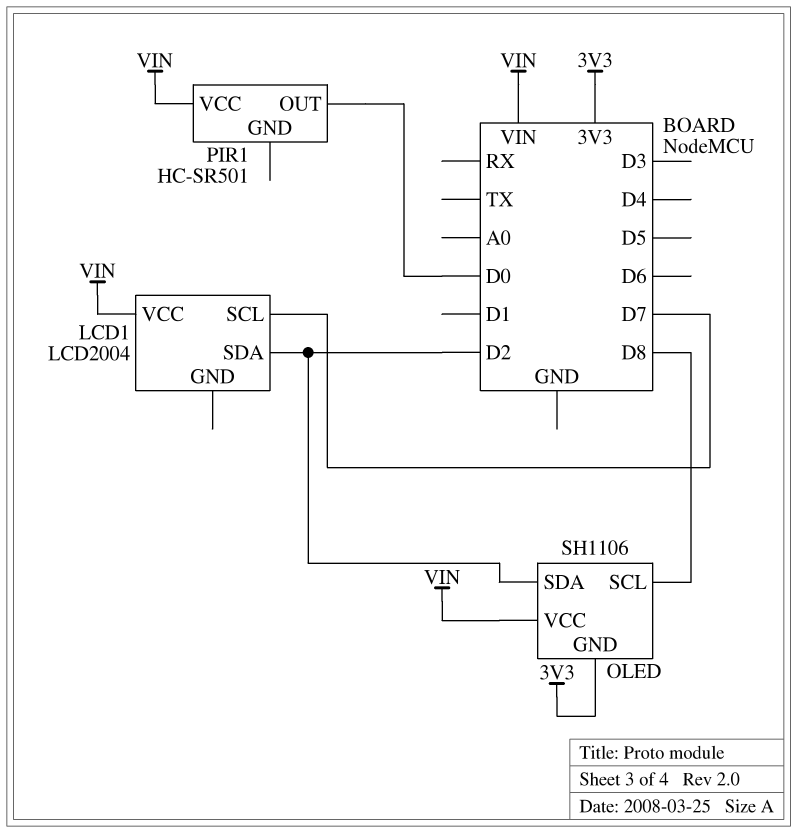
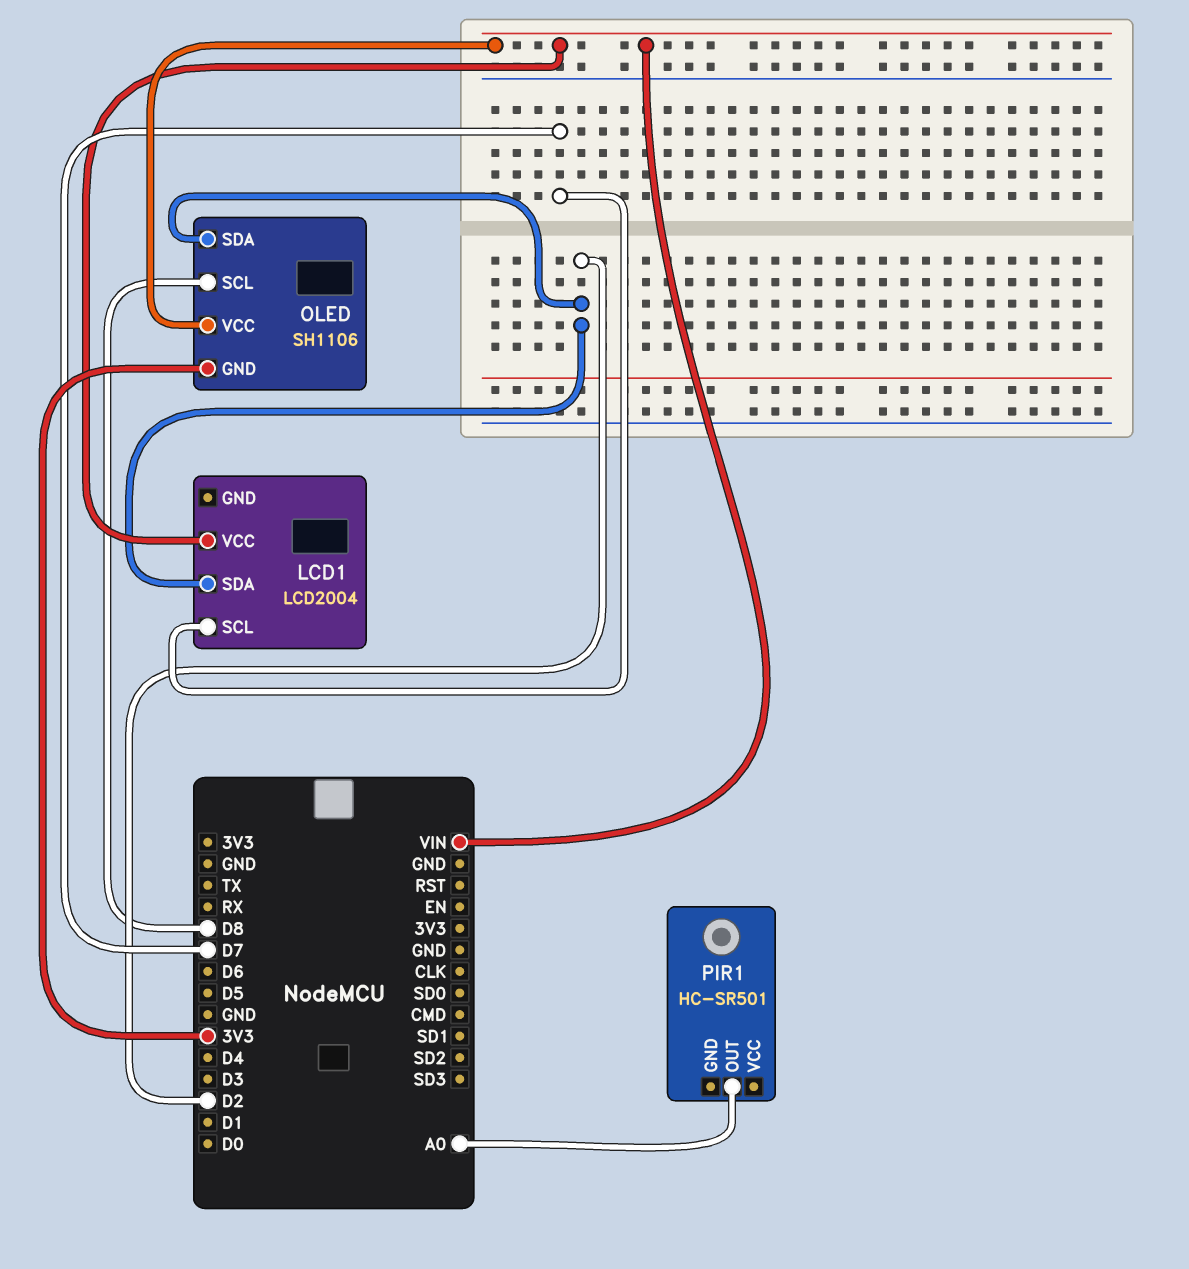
PIR1 pin OUT: D0 -> A0
PIR1 pin VCC: VIN -> none

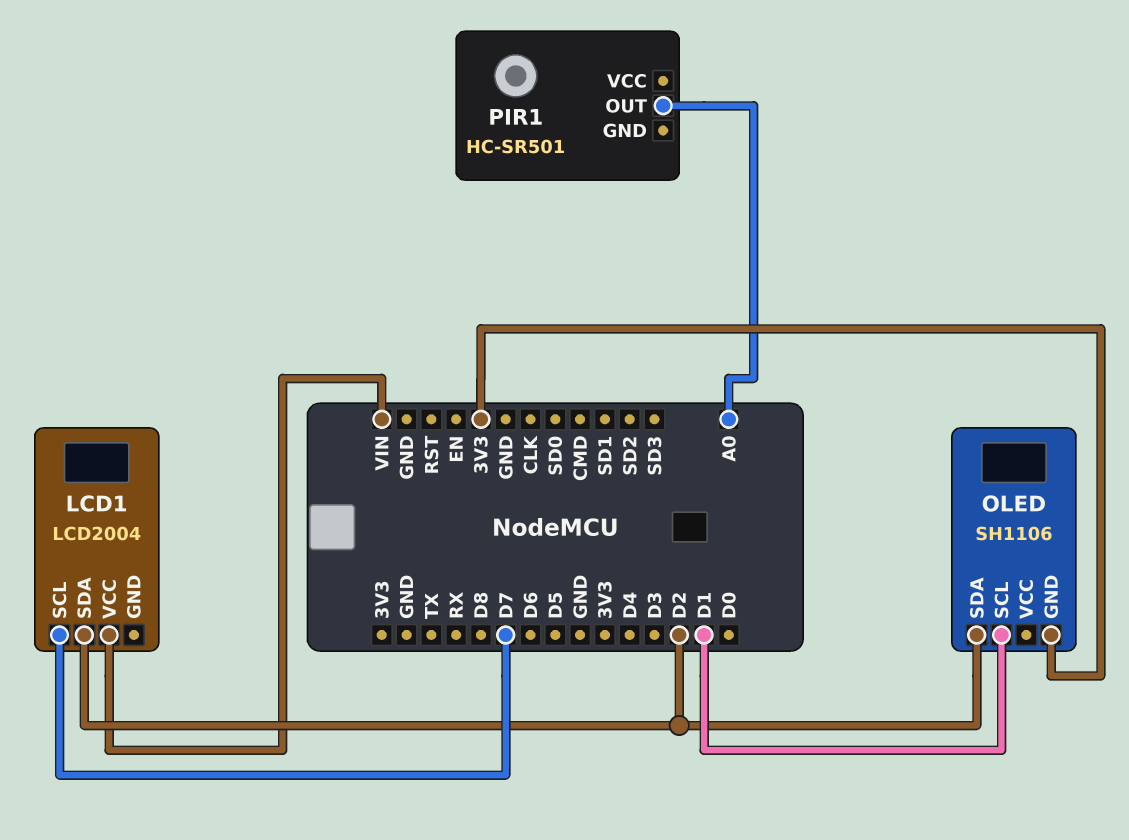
OLED pin SCL: D8 -> D1
OLED pin VCC: VIN -> none

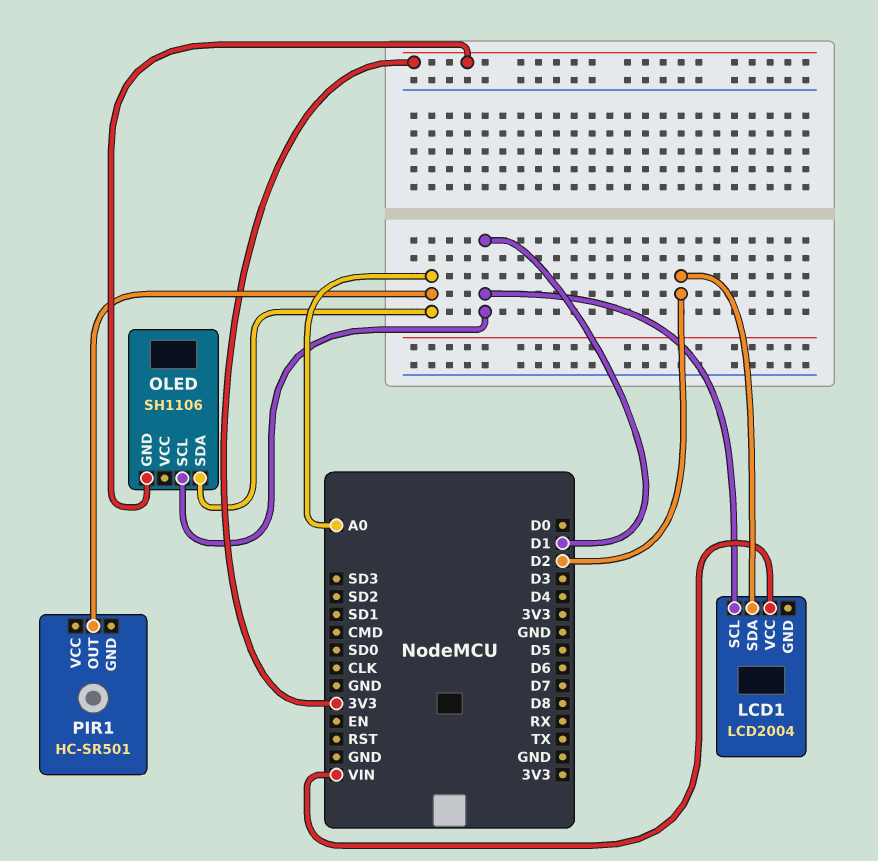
LCD1 pin SCL: D7 -> D1
OLED pin SDA: D2 -> A0

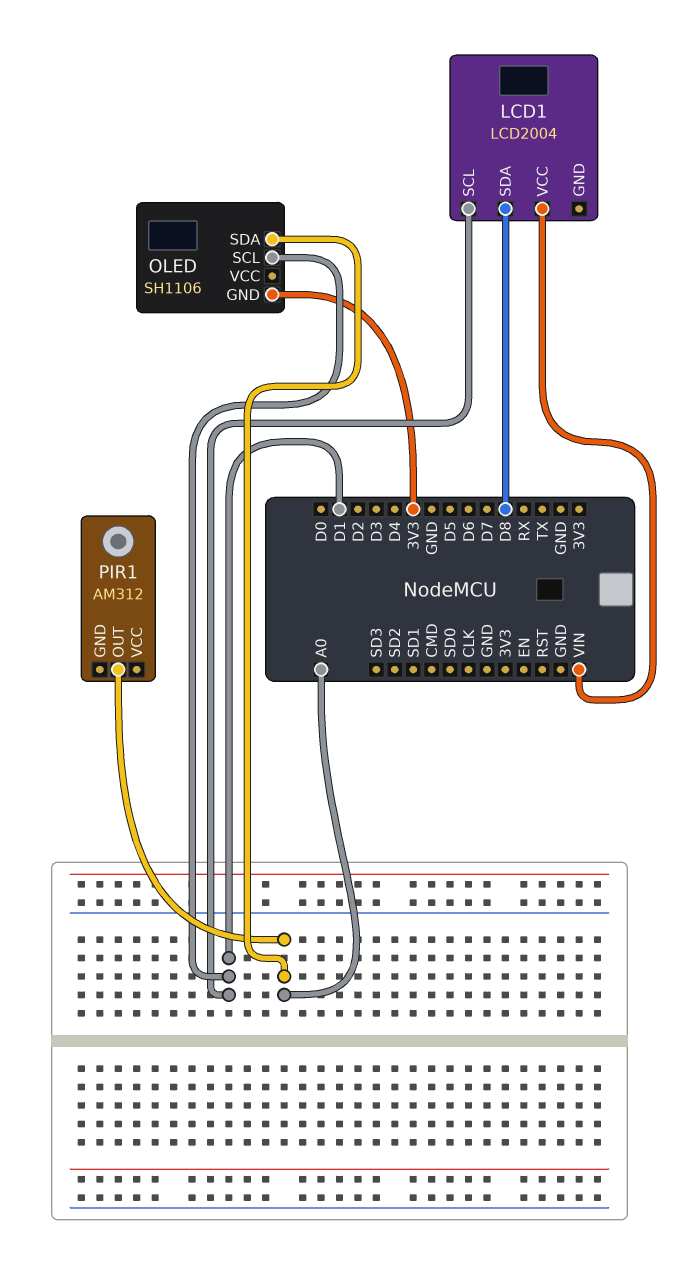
LCD1 pin SDA: D2 -> D8
PIR1: HC-SR501 -> AM312

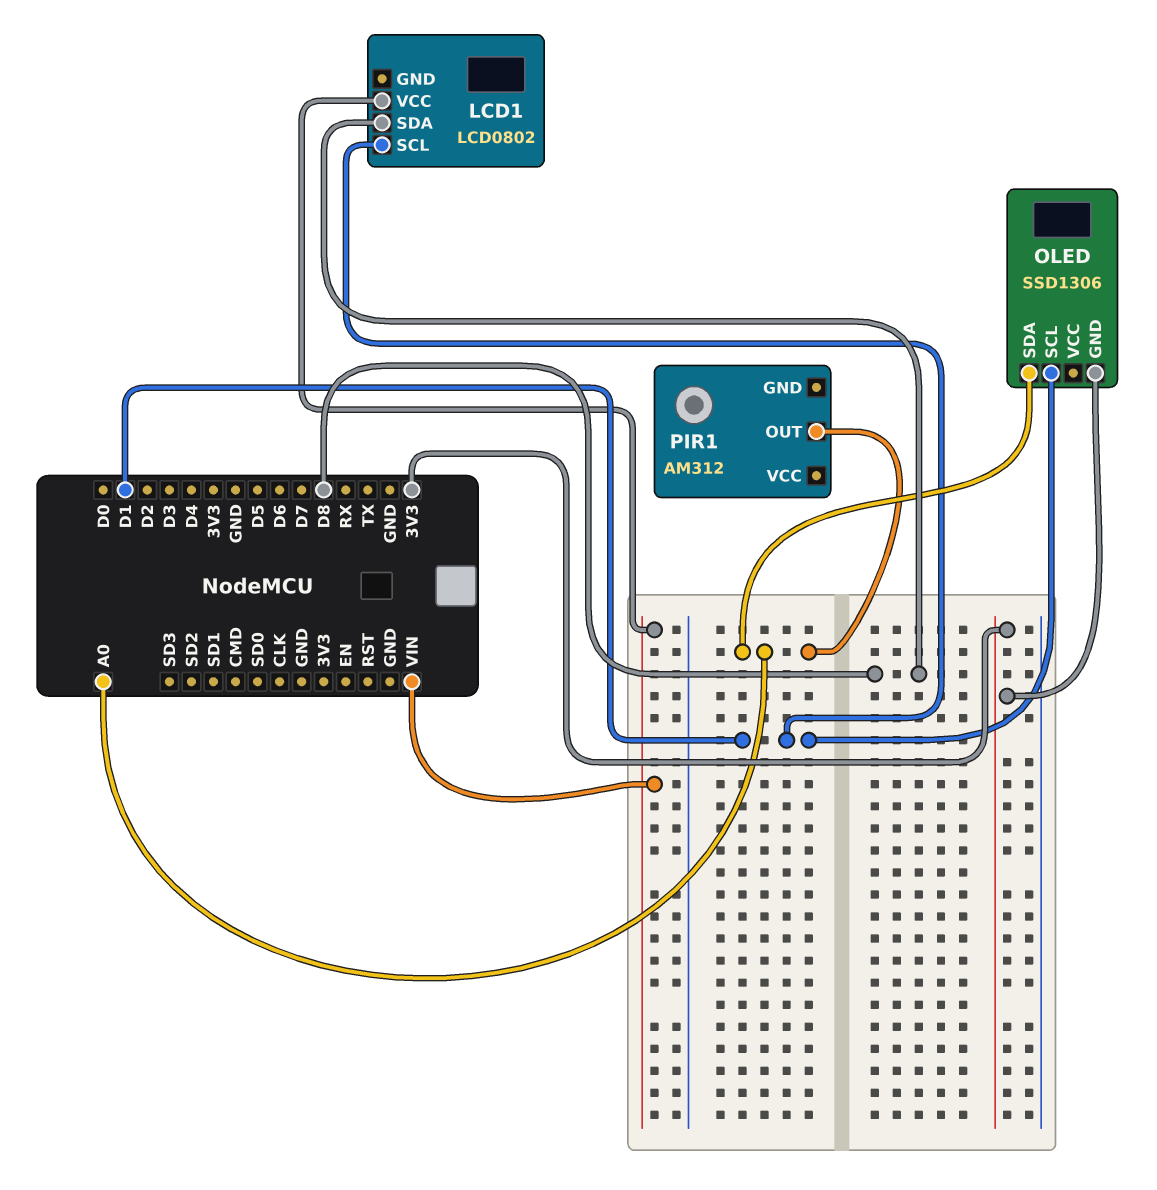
LCD1: LCD2004 -> LCD0802
OLED: SH1106 -> SSD1306

